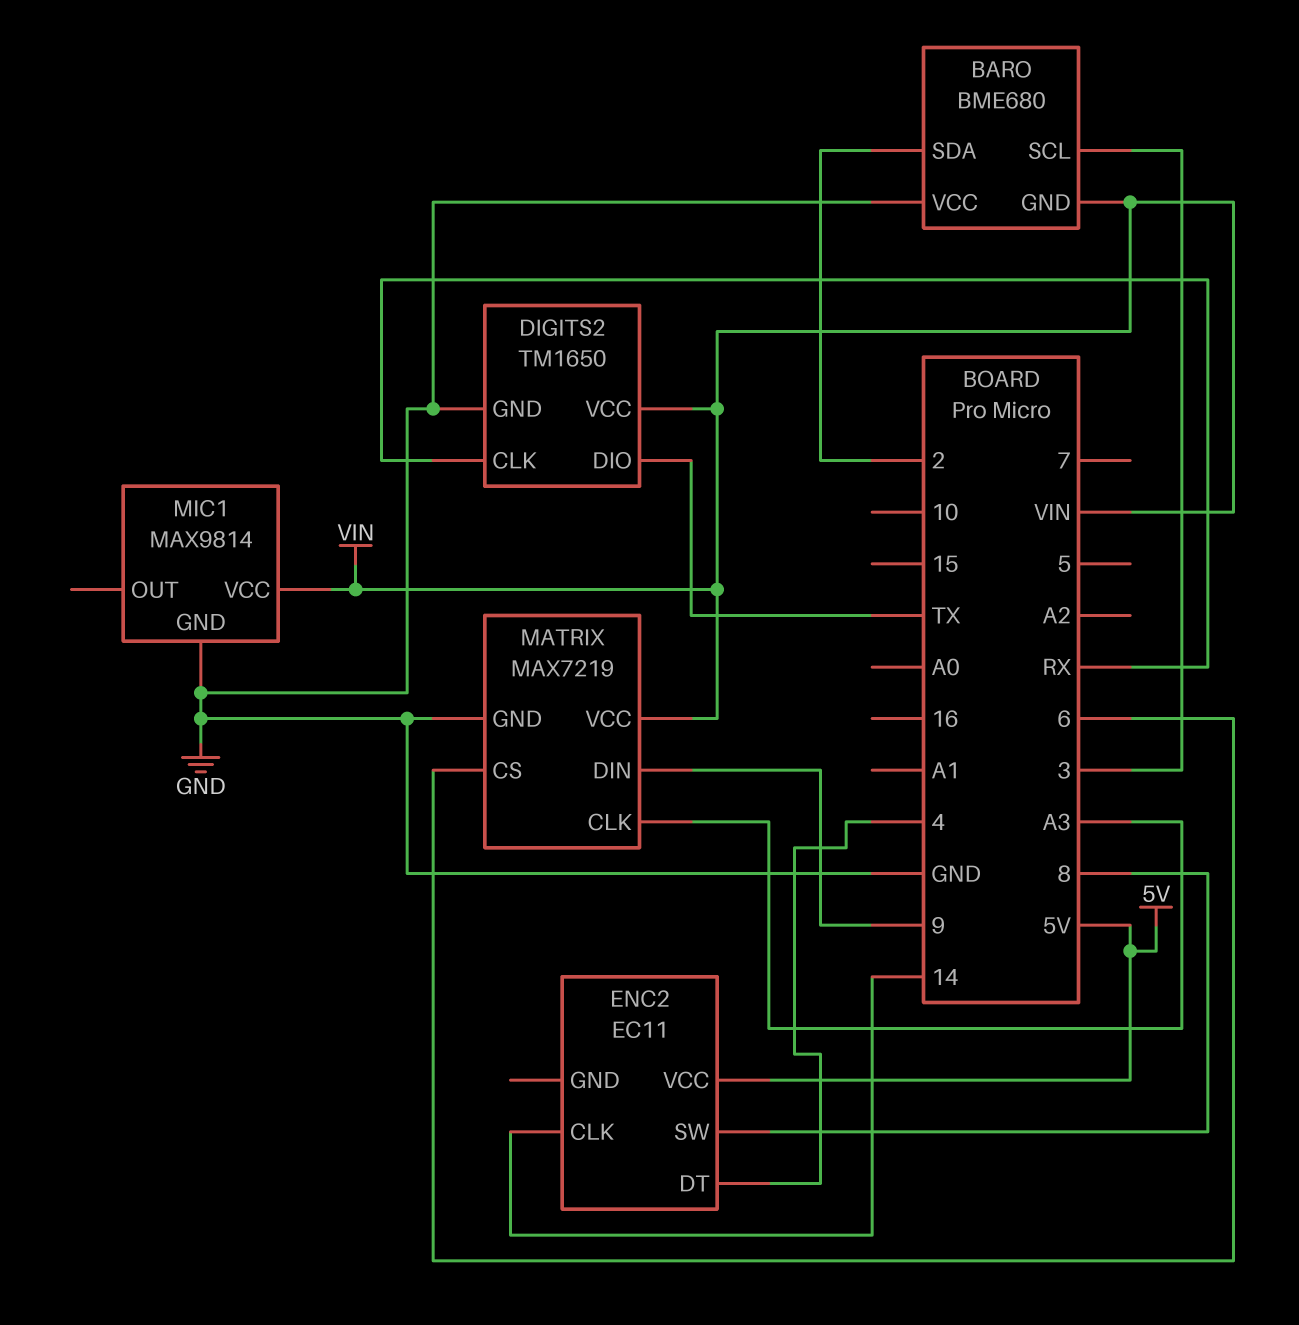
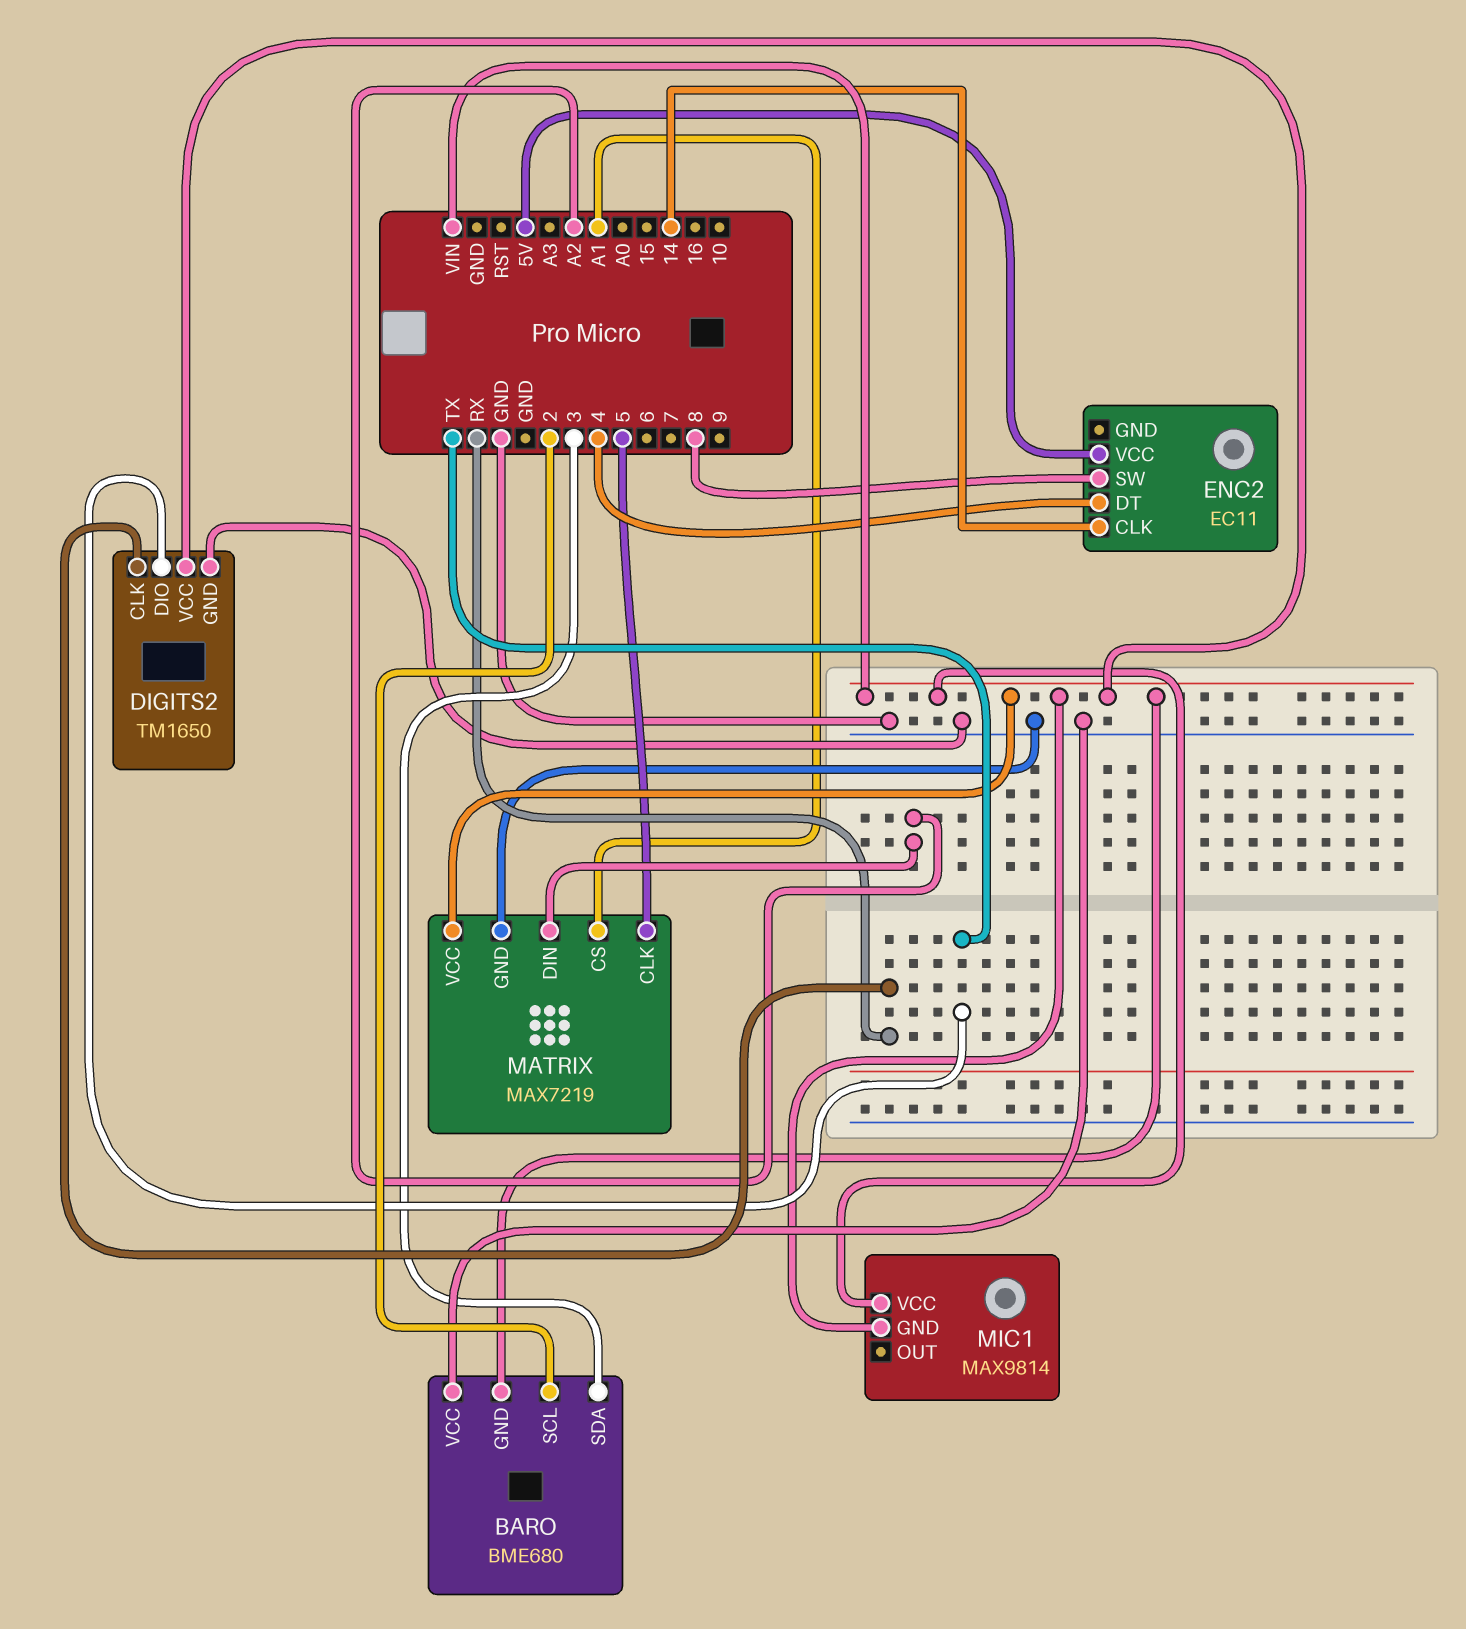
BARO pin SCL: 3 -> 2
BARO pin SDA: 2 -> 3
MATRIX pin CLK: A3 -> 5
MATRIX pin CS: 6 -> A1
MATRIX pin DIN: 9 -> A2
MIC1 pin GND: GND -> VIN

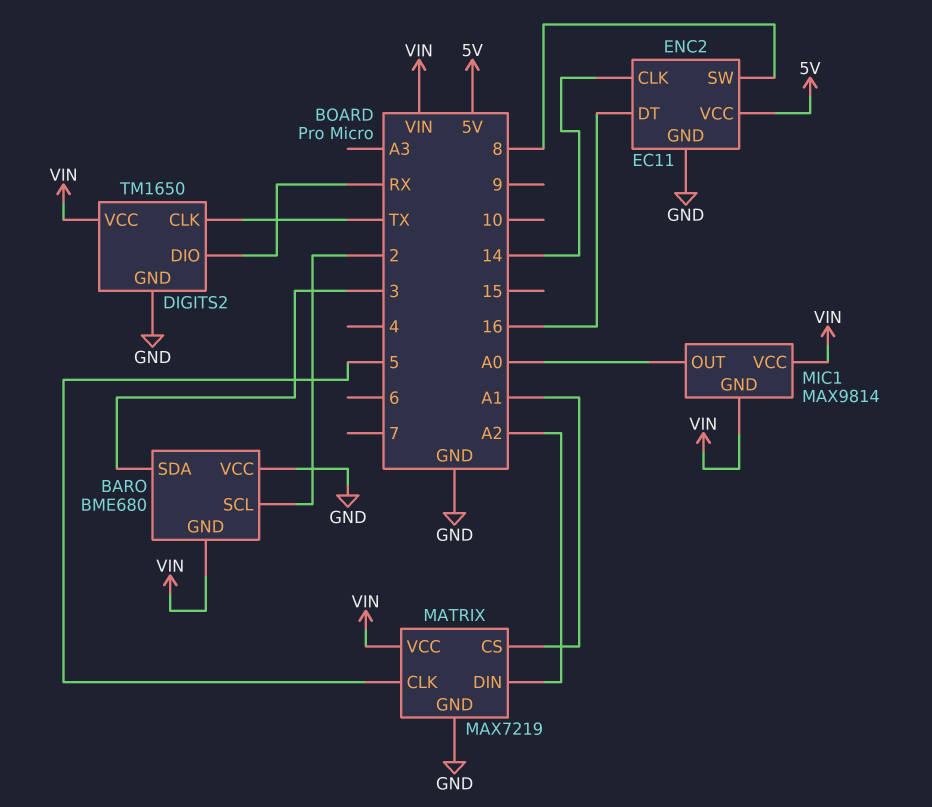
DIGITS2 pin CLK: RX -> TX
DIGITS2 pin DIO: TX -> RX
ENC2 pin DT: 4 -> 16
ENC2 pin GND: none -> GND
MIC1 pin OUT: none -> A0

